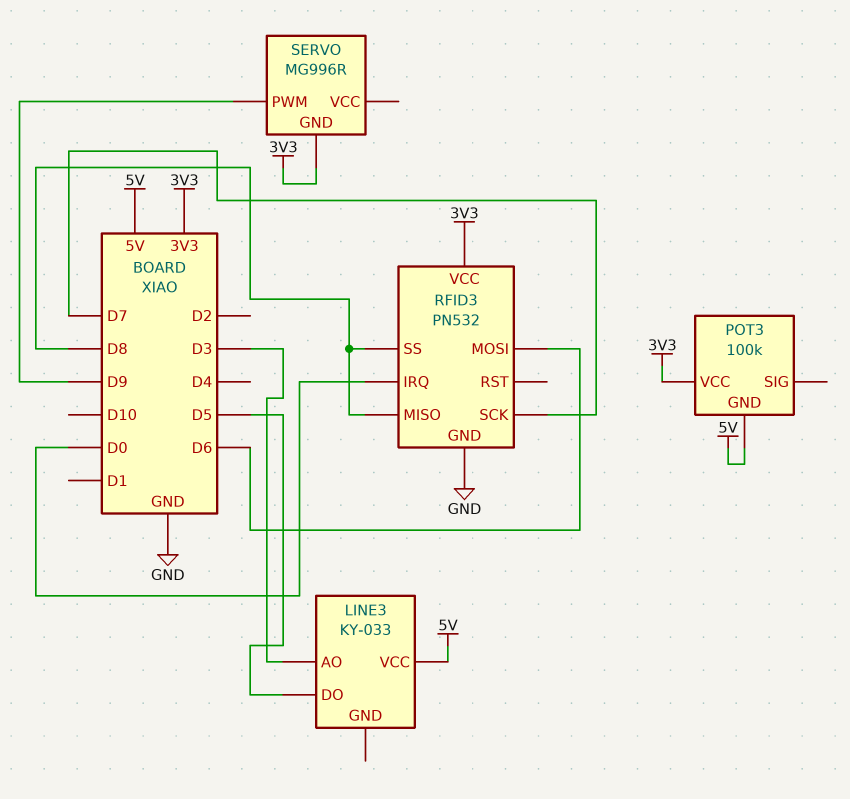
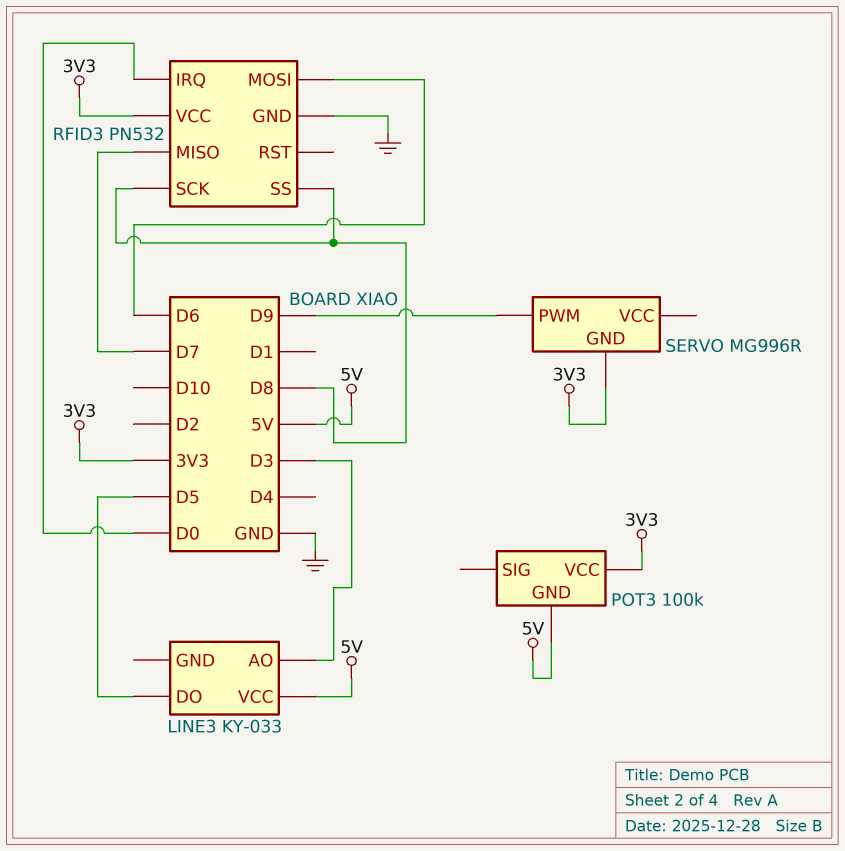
RFID3 pin MISO: D8 -> D7
RFID3 pin SCK: D7 -> D8

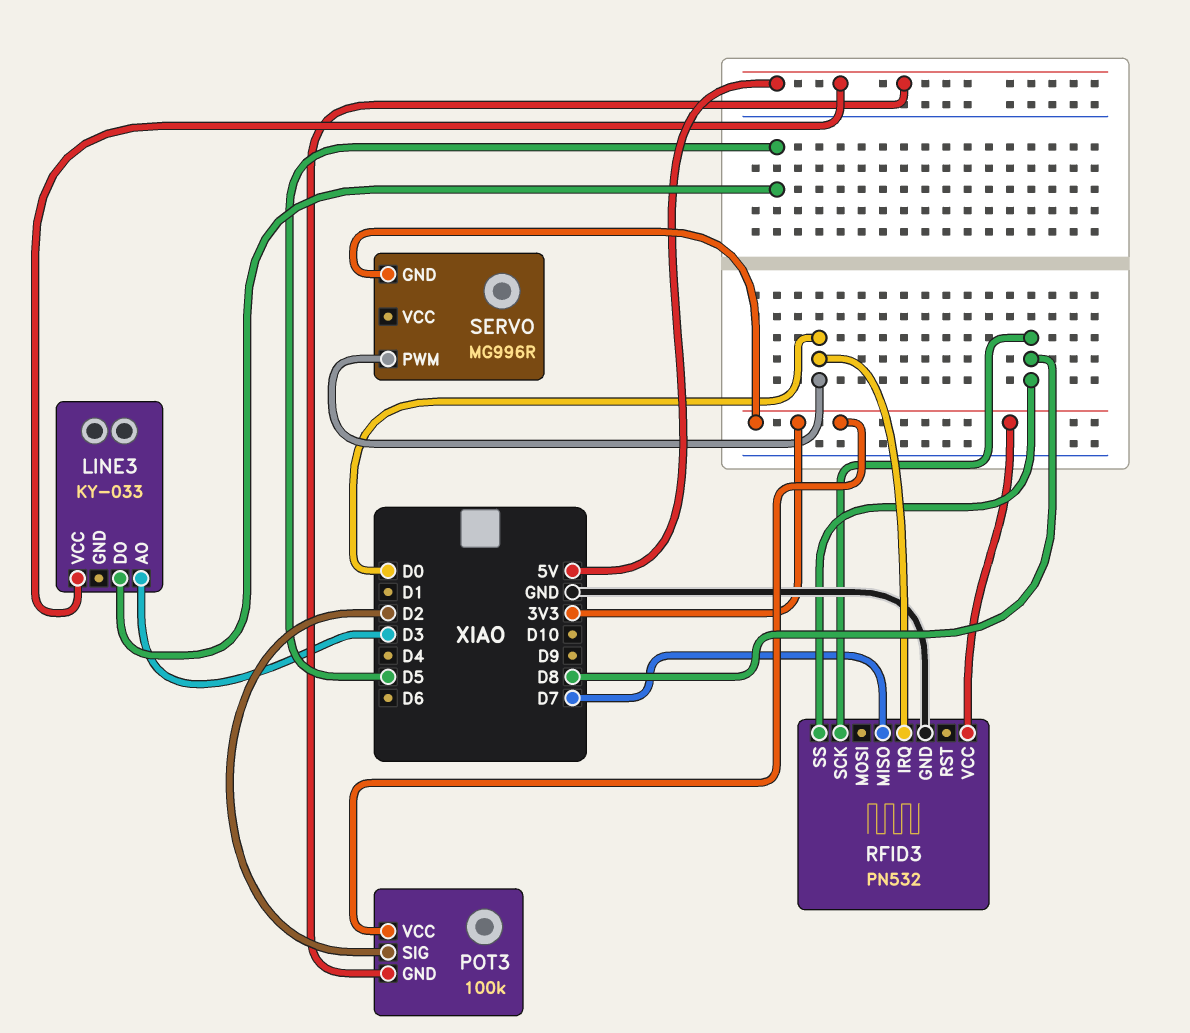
POT3 pin SIG: none -> D2
RFID3 pin MOSI: D6 -> none
SERVO pin PWM: D9 -> D0

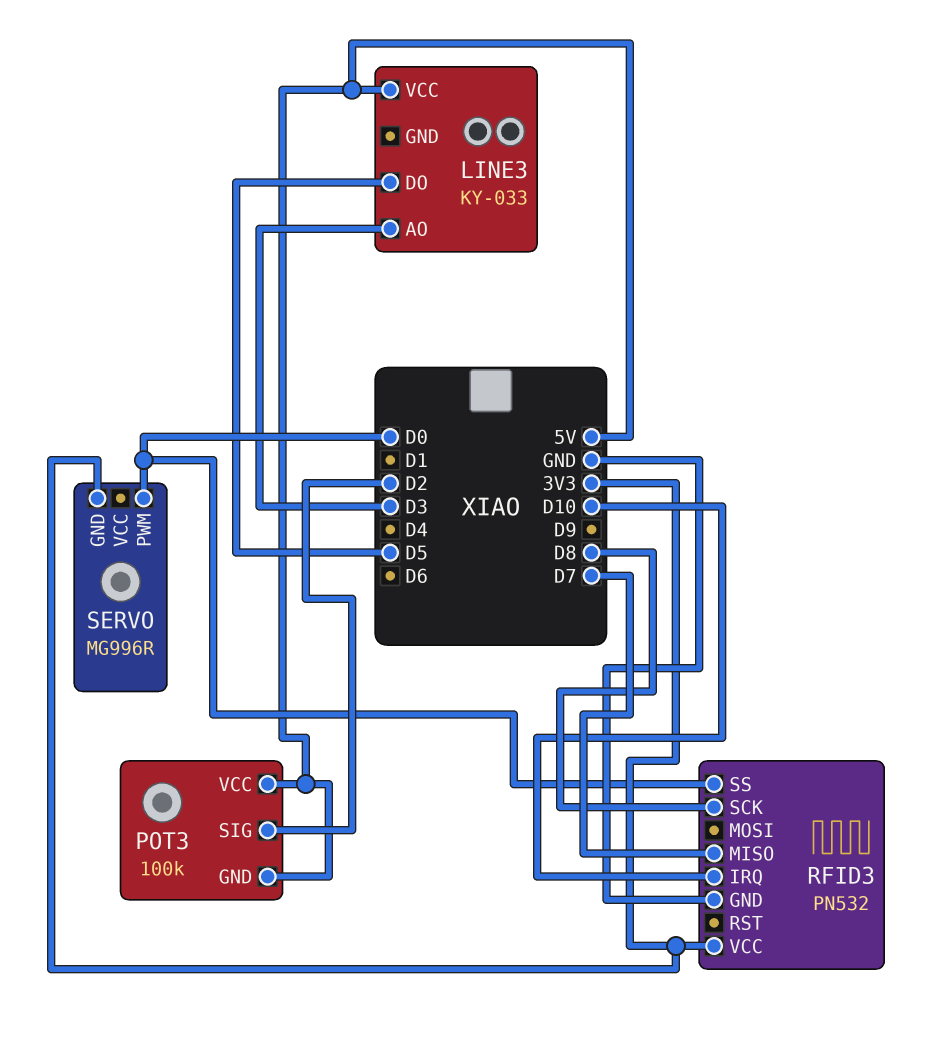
POT3 pin VCC: 3V3 -> 5V
RFID3 pin IRQ: D0 -> D10
RFID3 pin SS: D8 -> D0

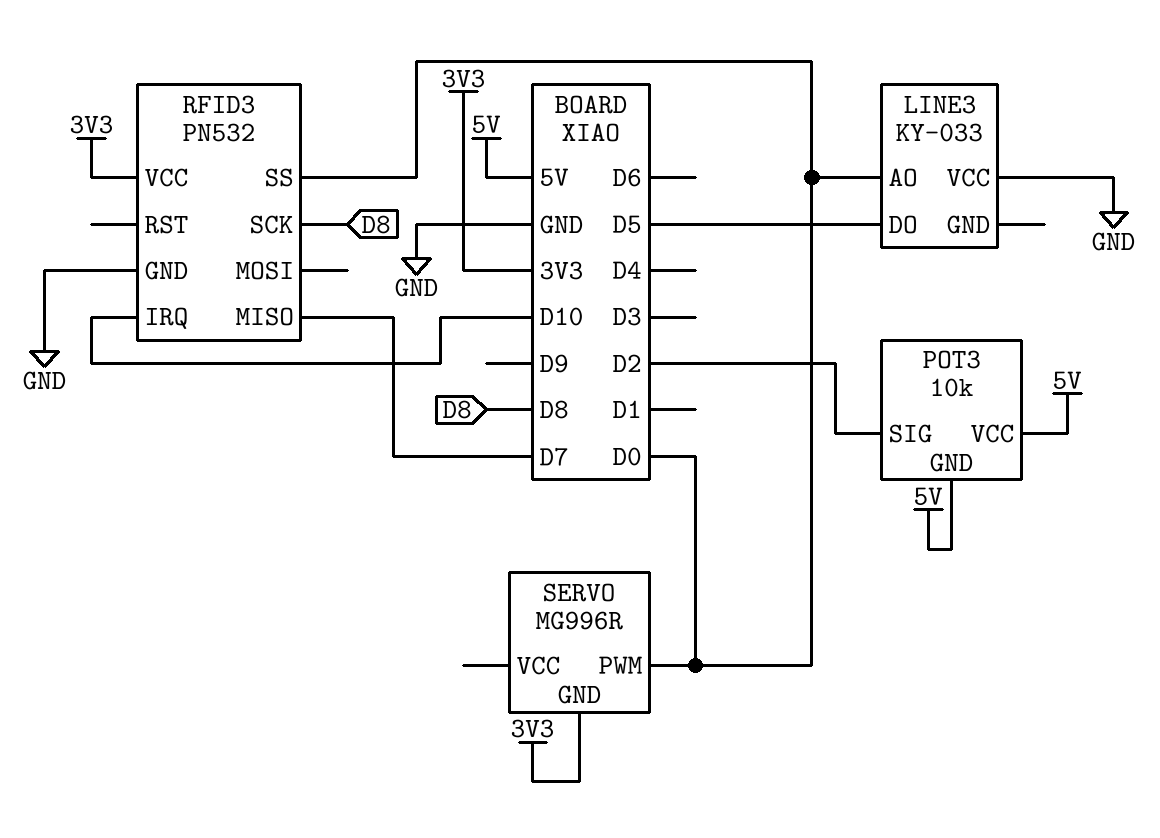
LINE3 pin AO: D3 -> D0
LINE3 pin VCC: 5V -> GND
POT3: 100k -> 10k

